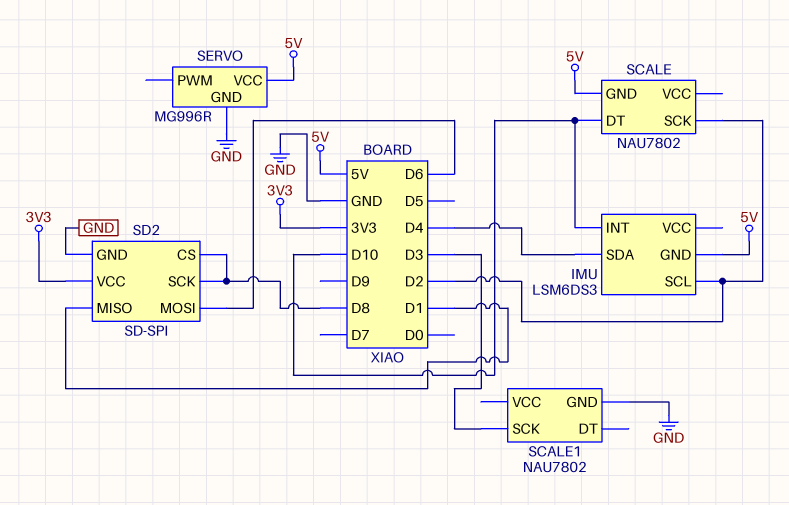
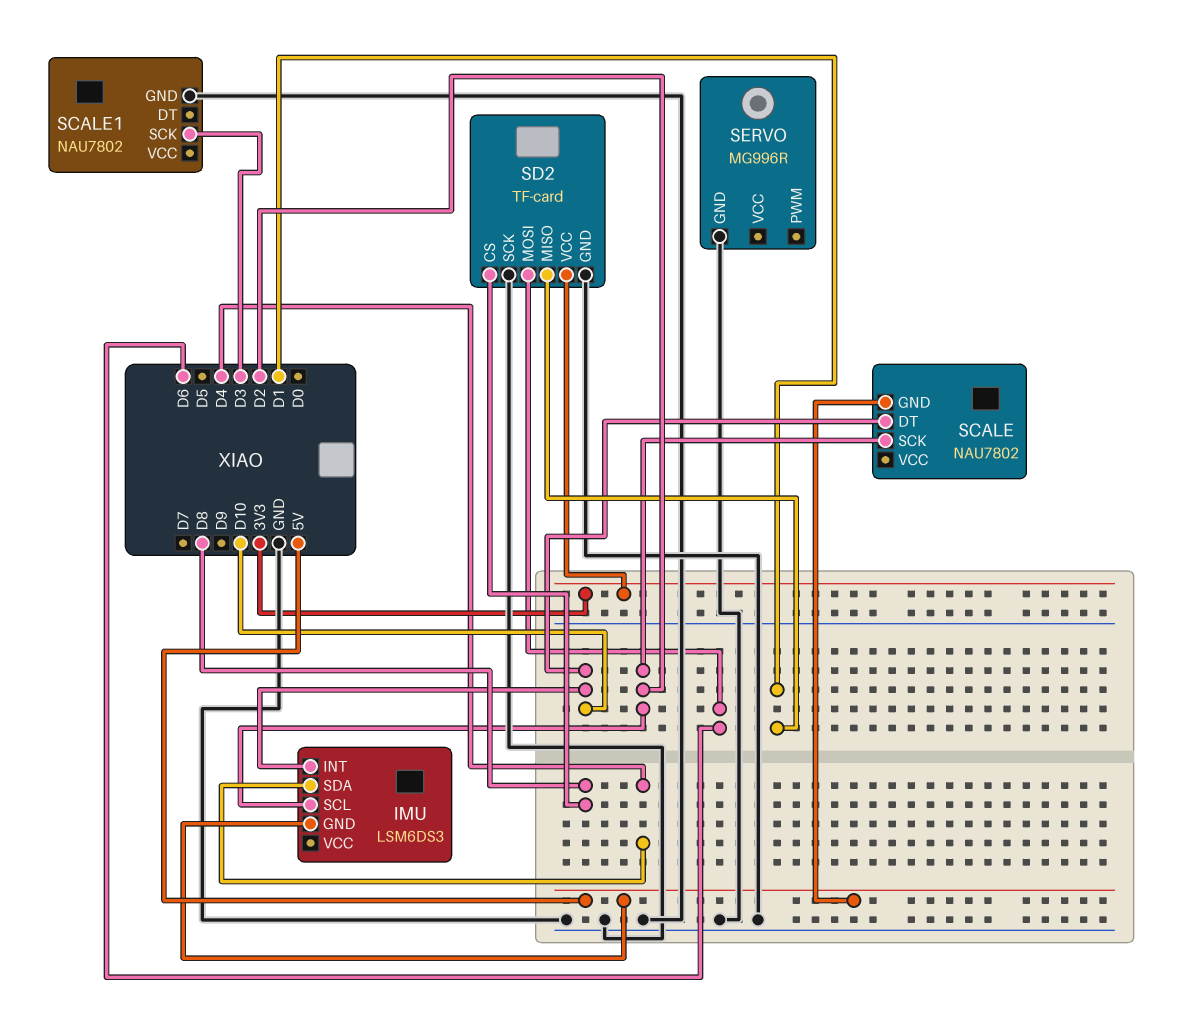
SD2: SD-SPI -> TF-card
SD2 pin SCK: D8 -> GND
SERVO pin VCC: 5V -> none

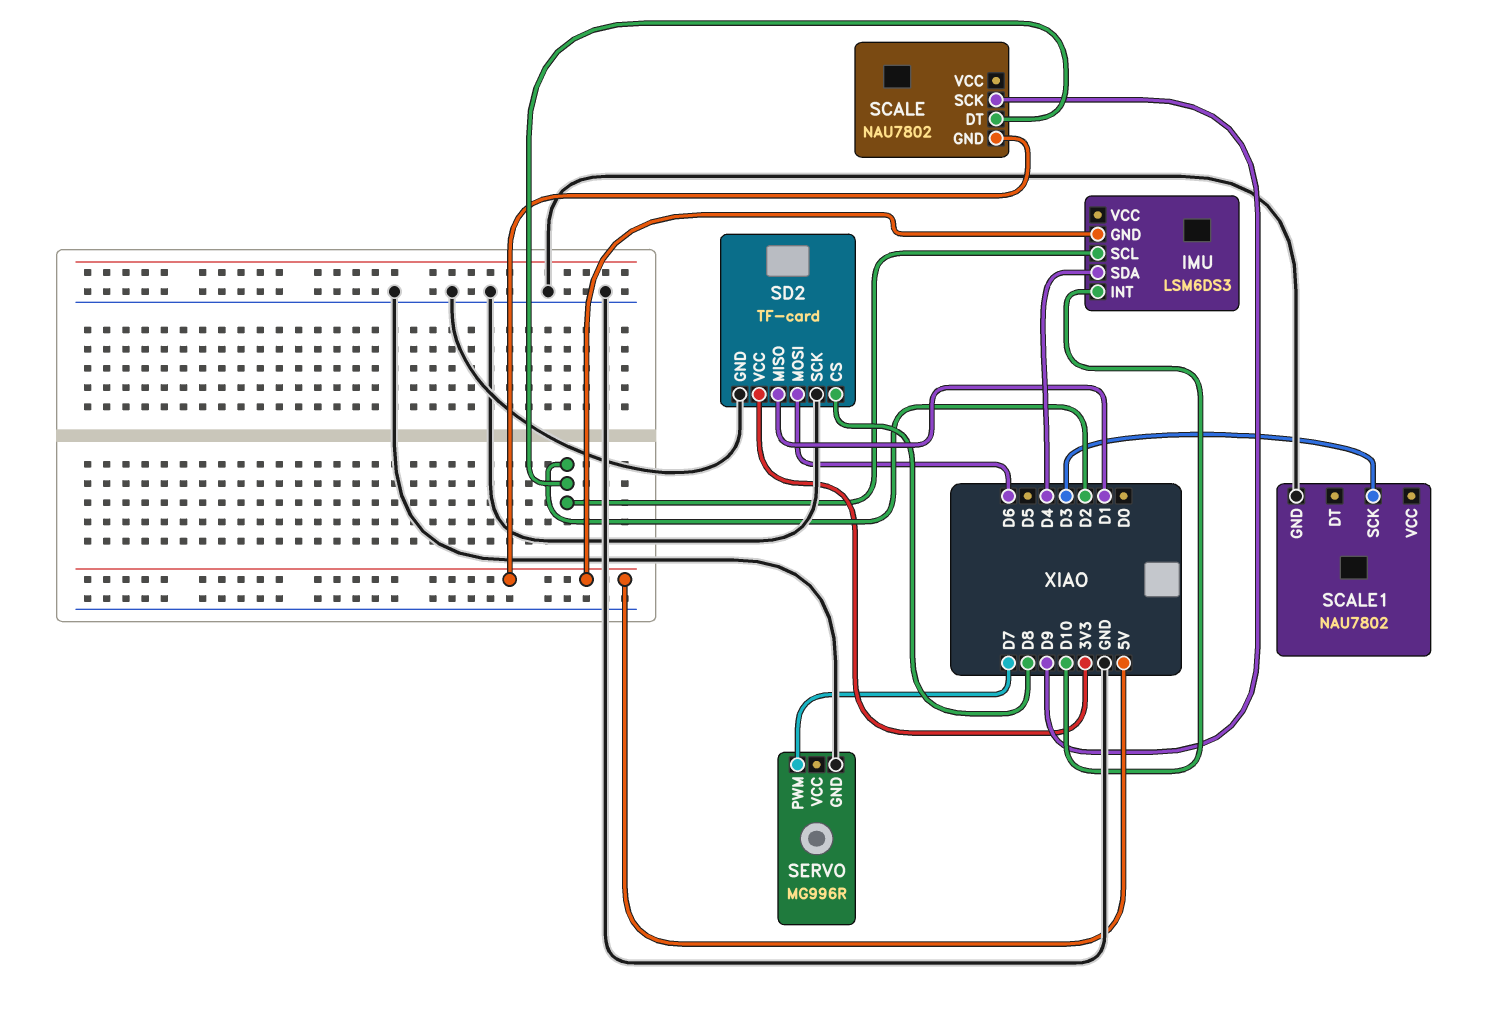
SCALE pin DT: D10 -> D2
SCALE pin SCK: D2 -> D9
SERVO pin PWM: none -> D7

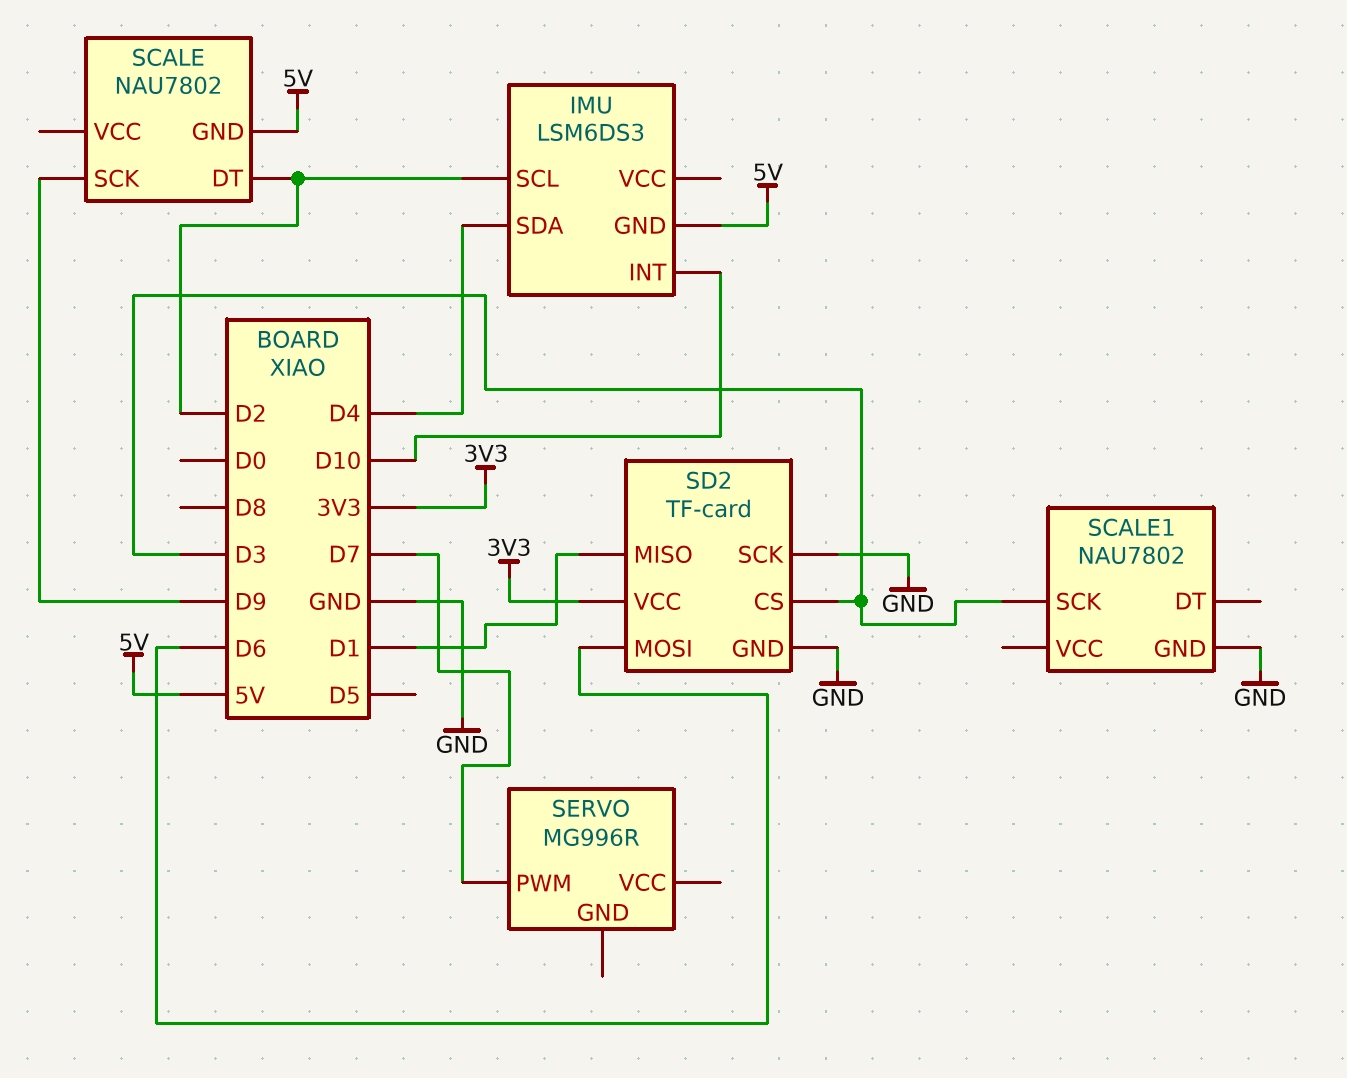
SD2 pin CS: D8 -> D3
SERVO pin GND: GND -> none

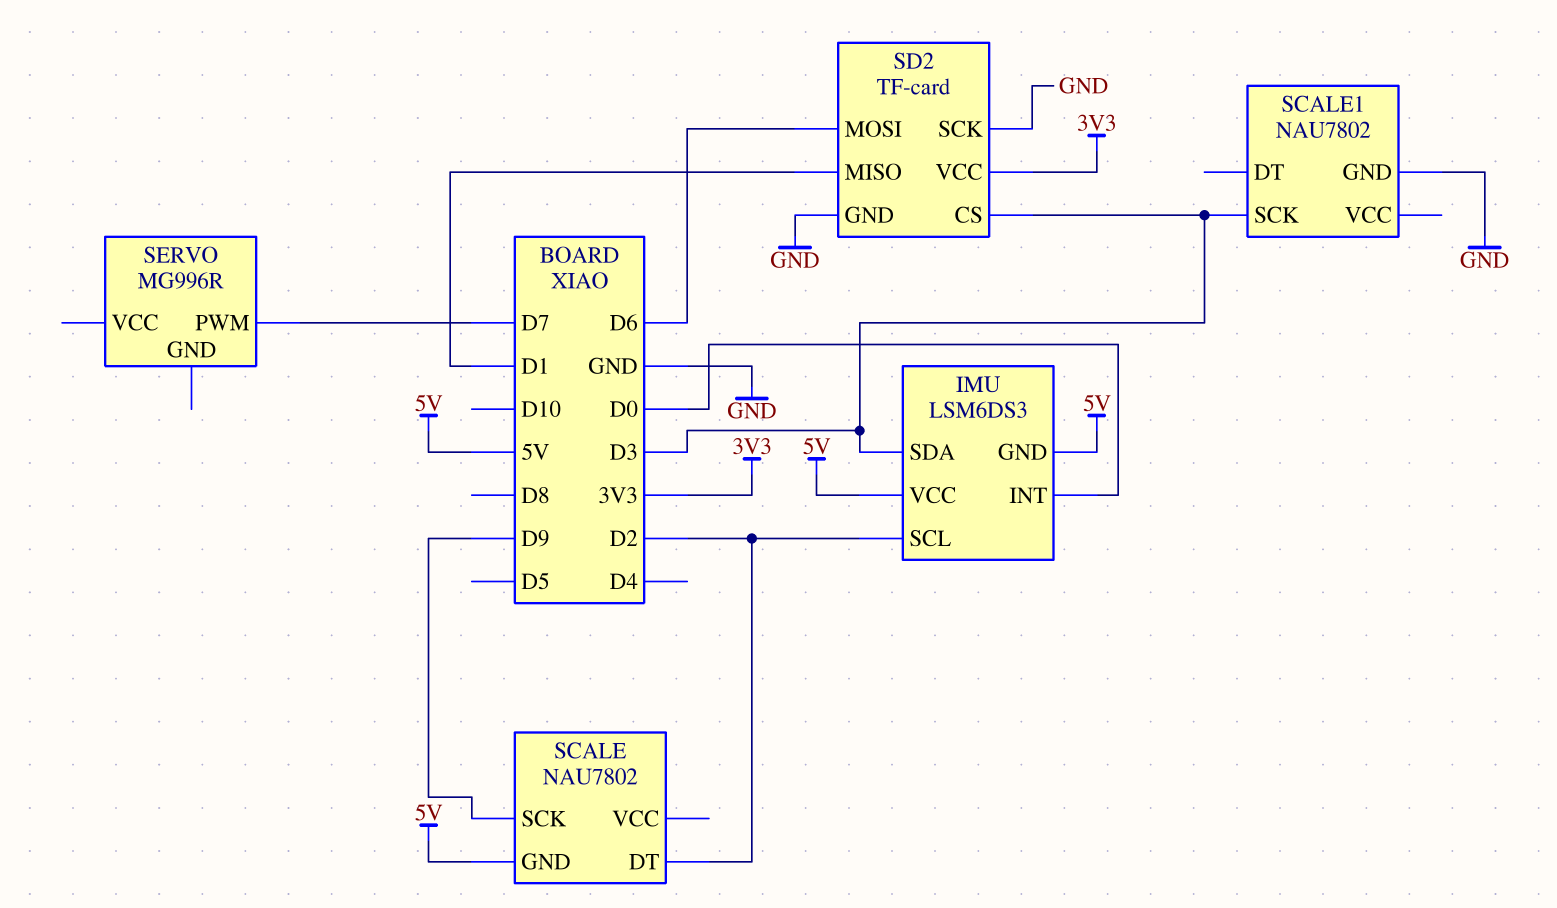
IMU pin INT: D10 -> D0
IMU pin SDA: D4 -> D3
IMU pin VCC: none -> 5V

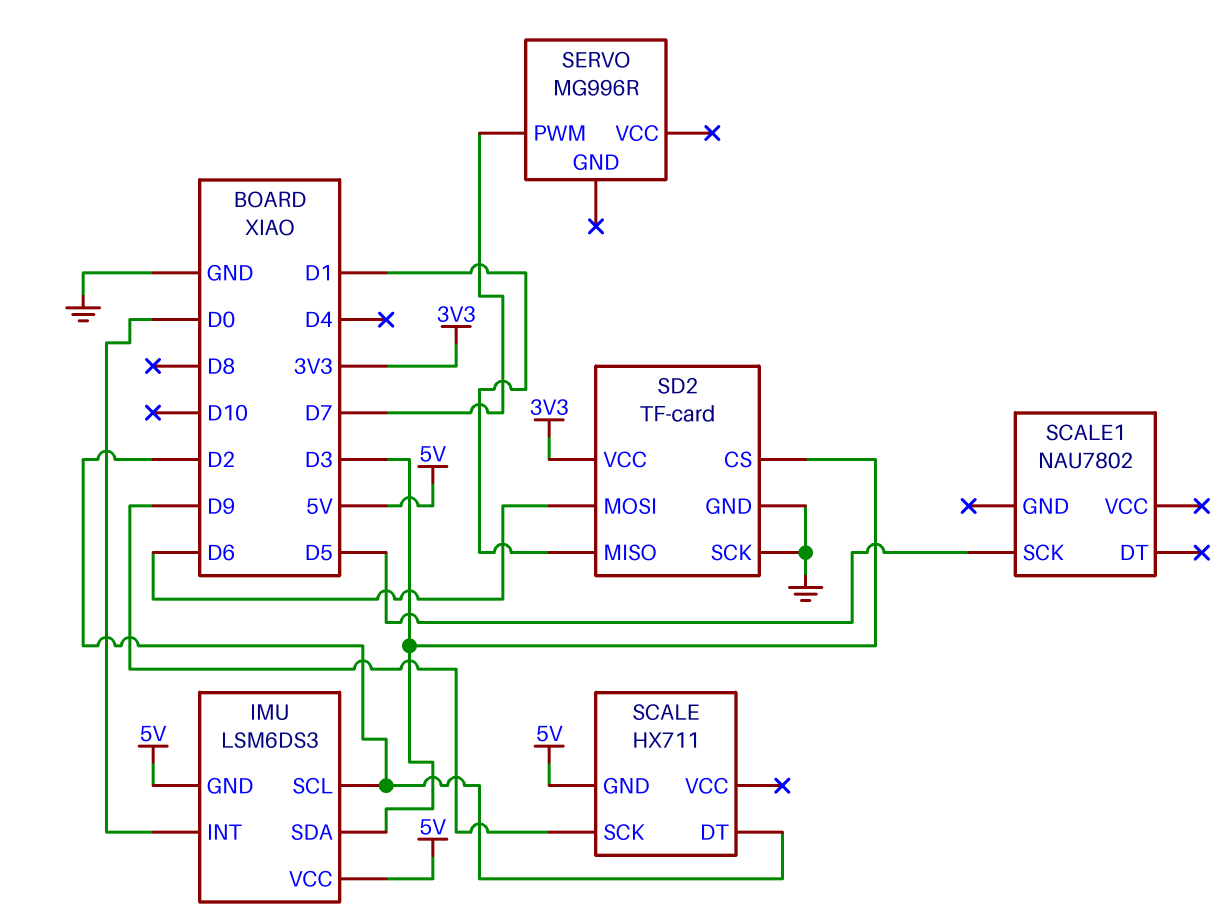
SCALE: NAU7802 -> HX711
SCALE1 pin GND: GND -> none
SCALE1 pin SCK: D3 -> D5

